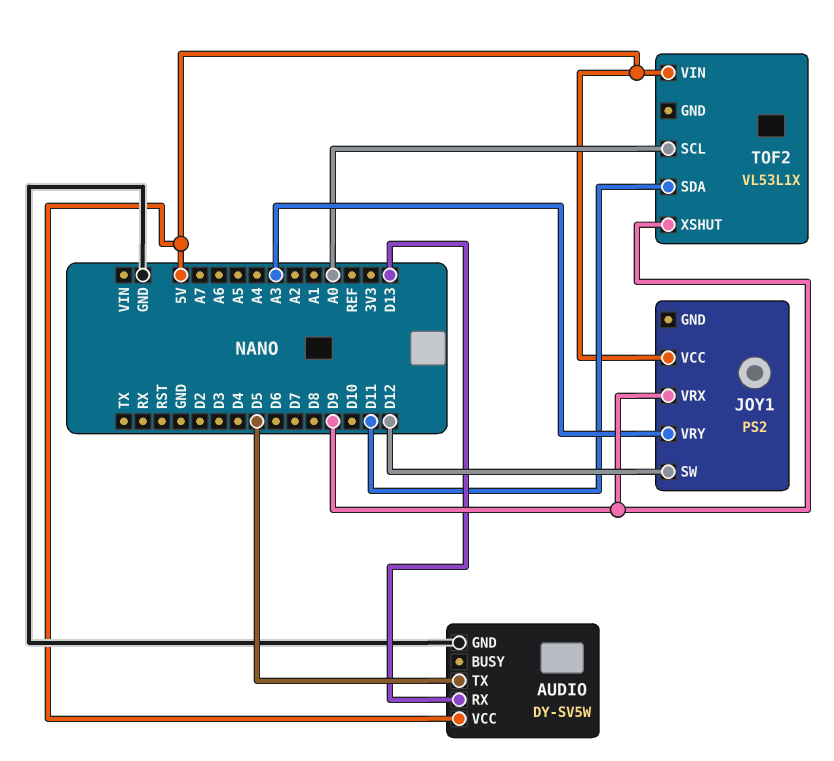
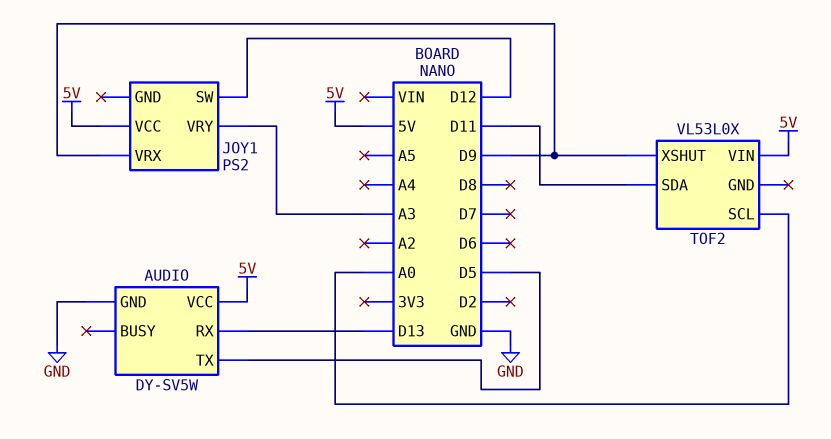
TOF2: VL53L1X -> VL53L0X

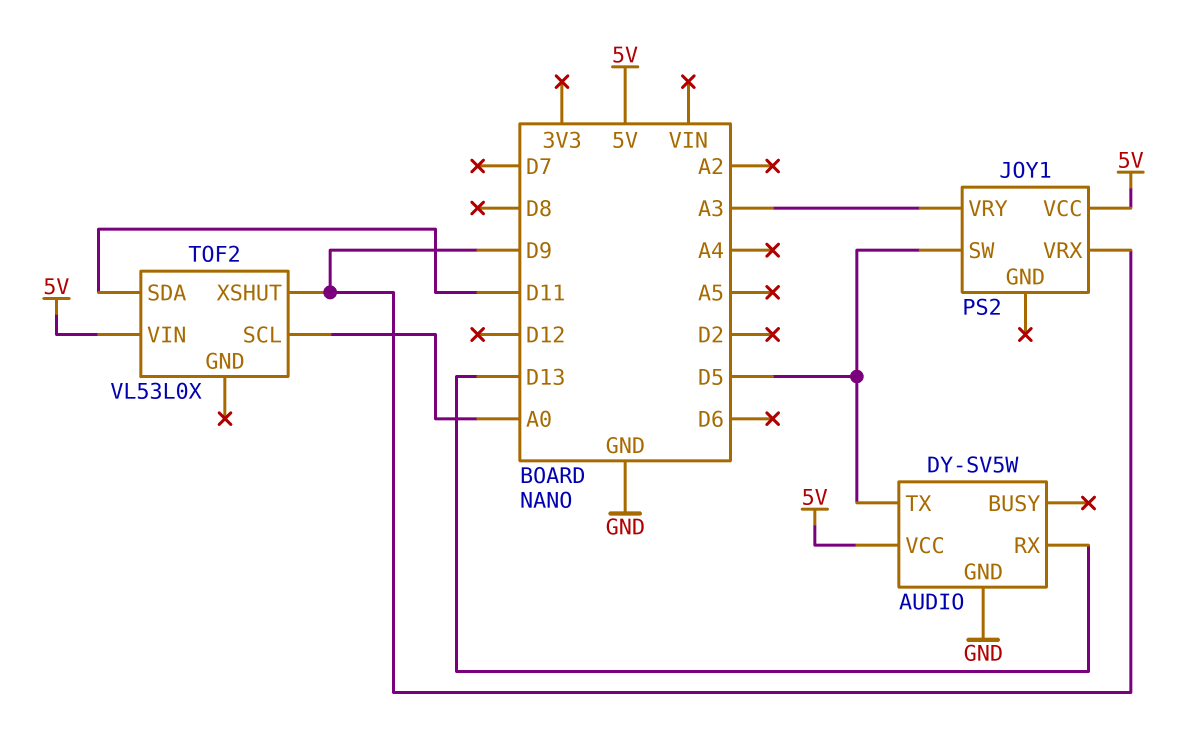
JOY1 pin SW: D12 -> D5

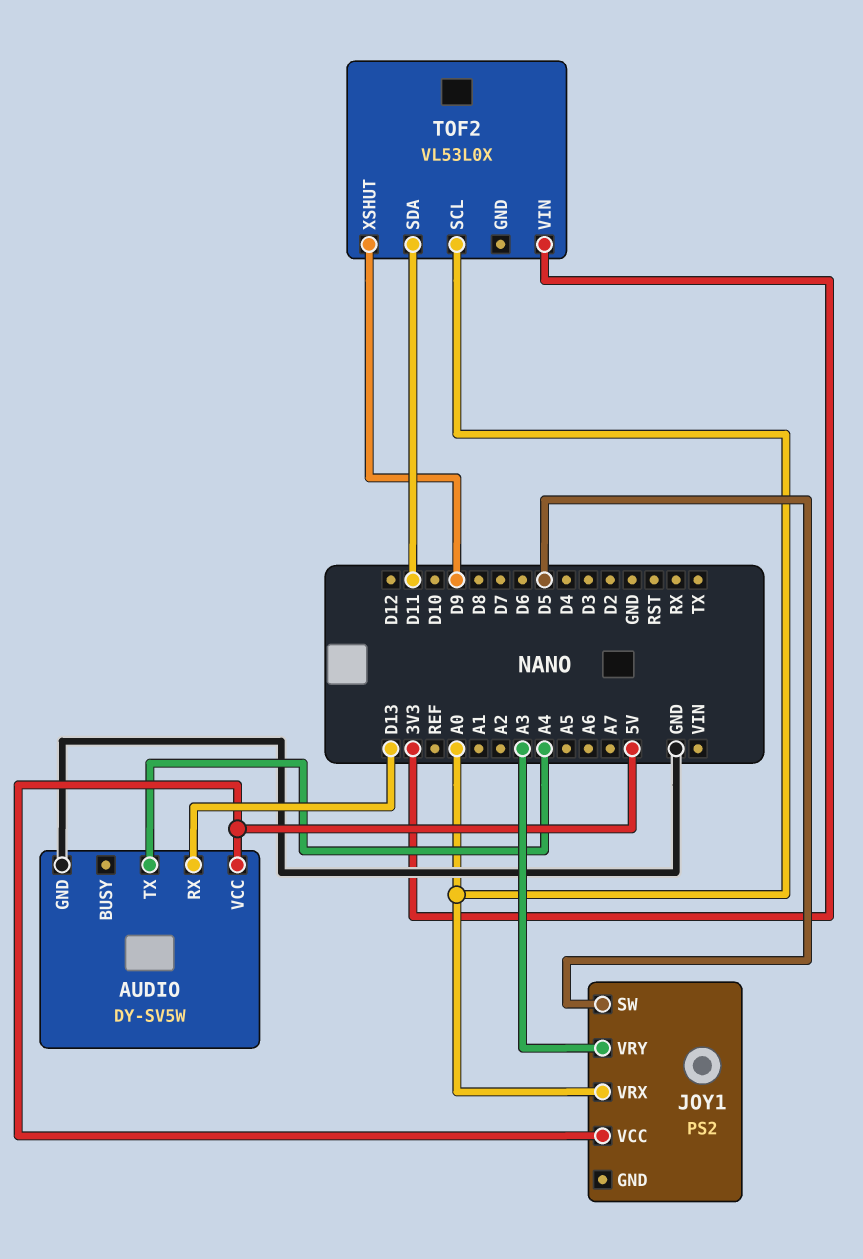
AUDIO pin TX: D5 -> A4
JOY1 pin VRX: D9 -> A0
TOF2 pin VIN: 5V -> 3V3

